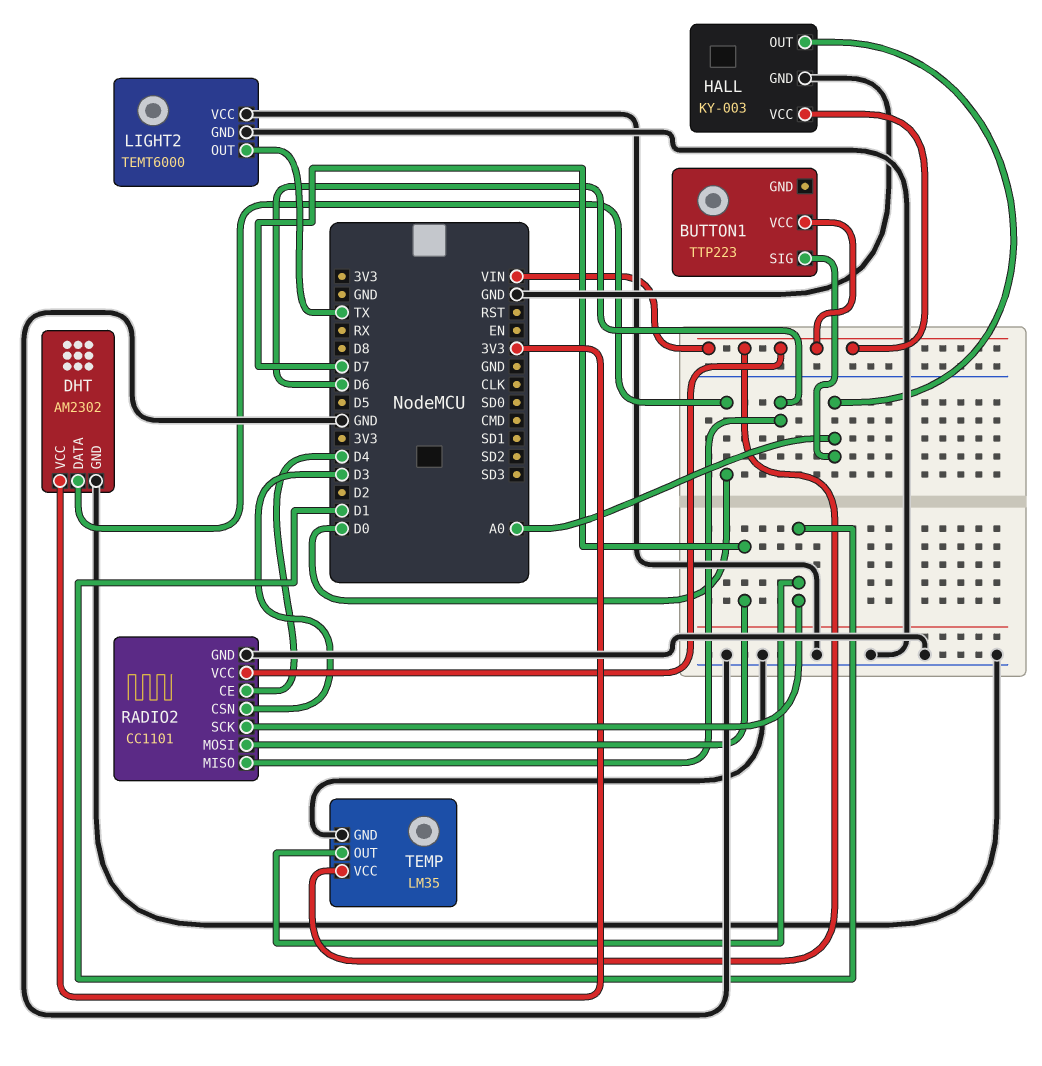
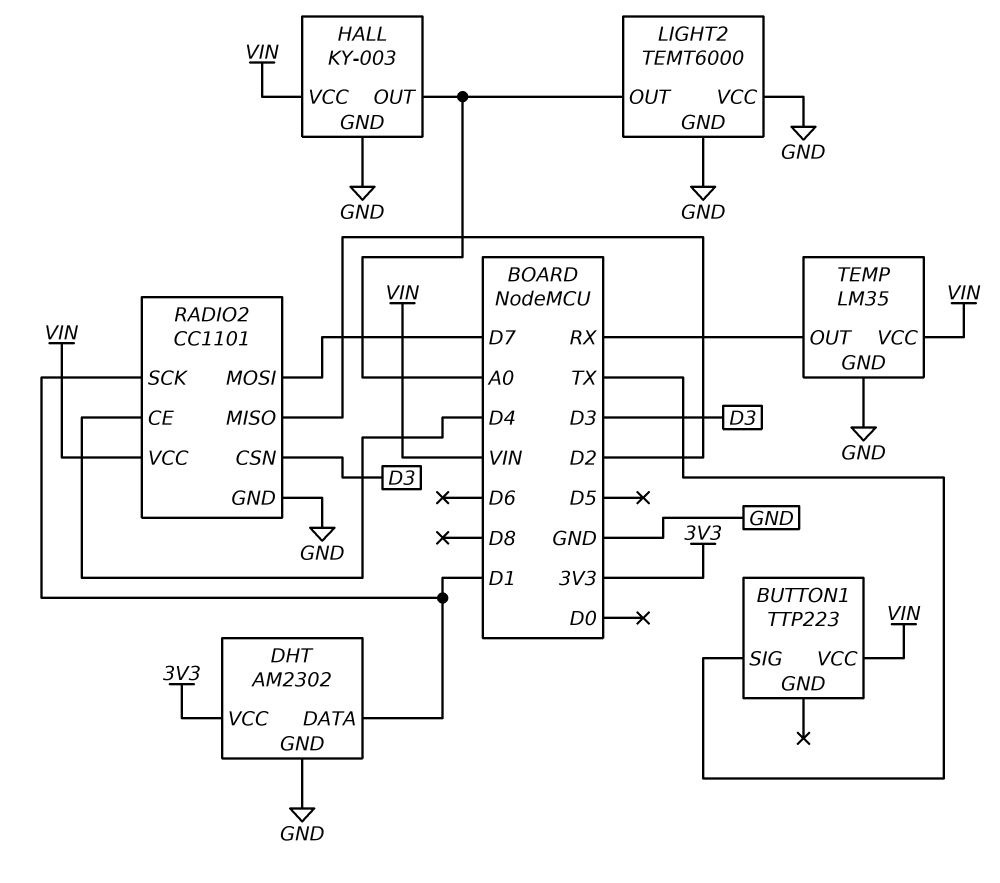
BUTTON1 pin SIG: A0 -> TX
DHT pin DATA: D0 -> D1
LIGHT2 pin OUT: TX -> A0
RADIO2 pin MISO: D6 -> D2
TEMP pin OUT: D1 -> RX

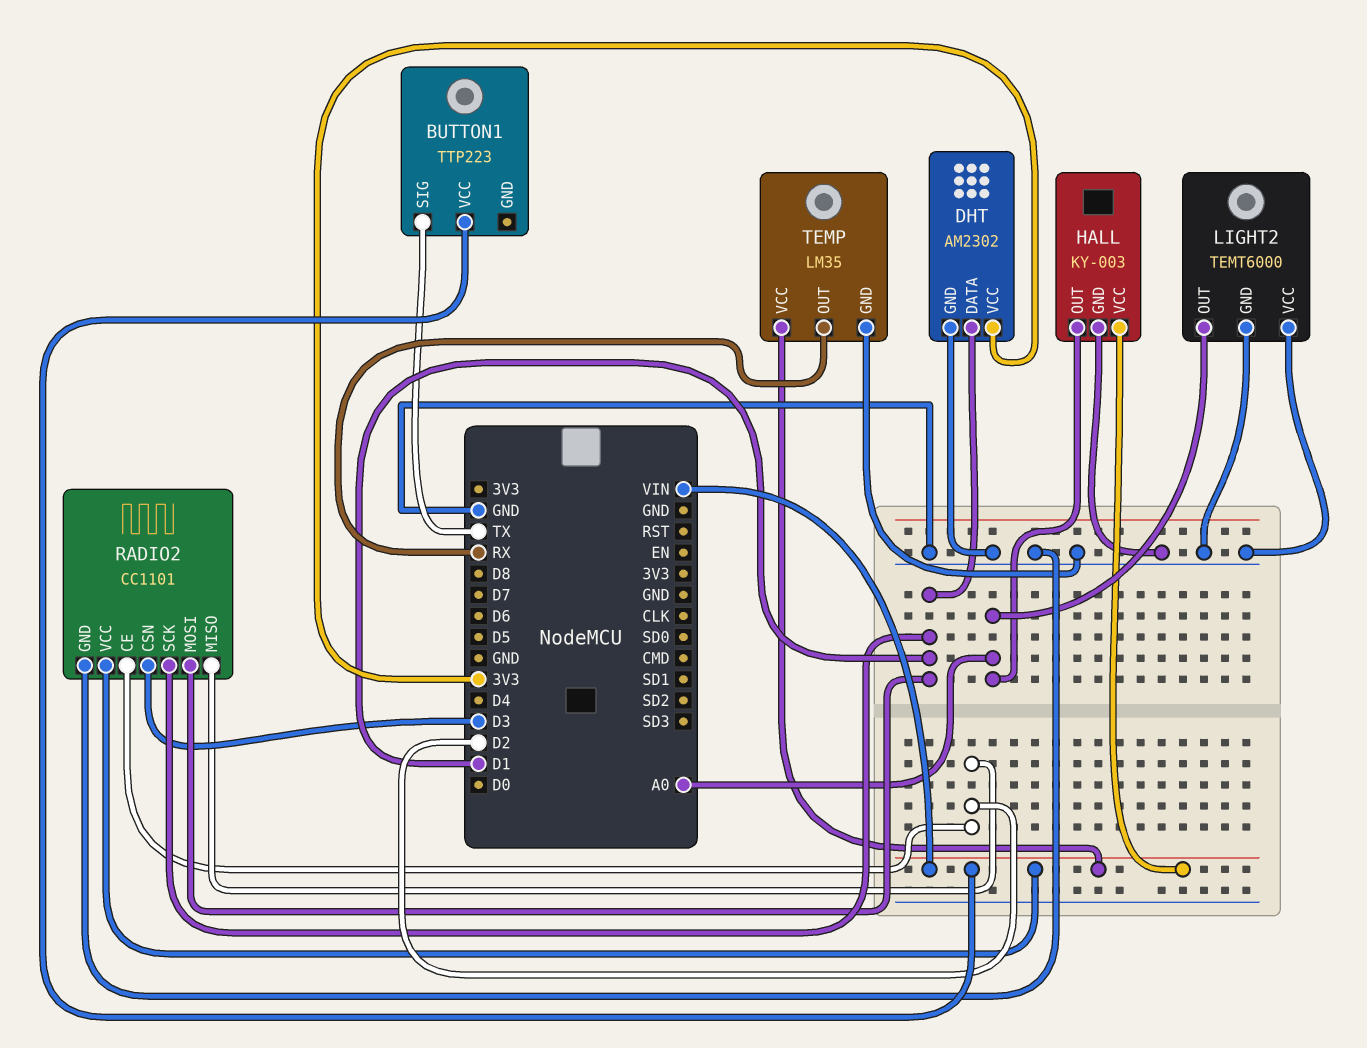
RADIO2 pin CE: D4 -> D2
RADIO2 pin MOSI: D7 -> D1

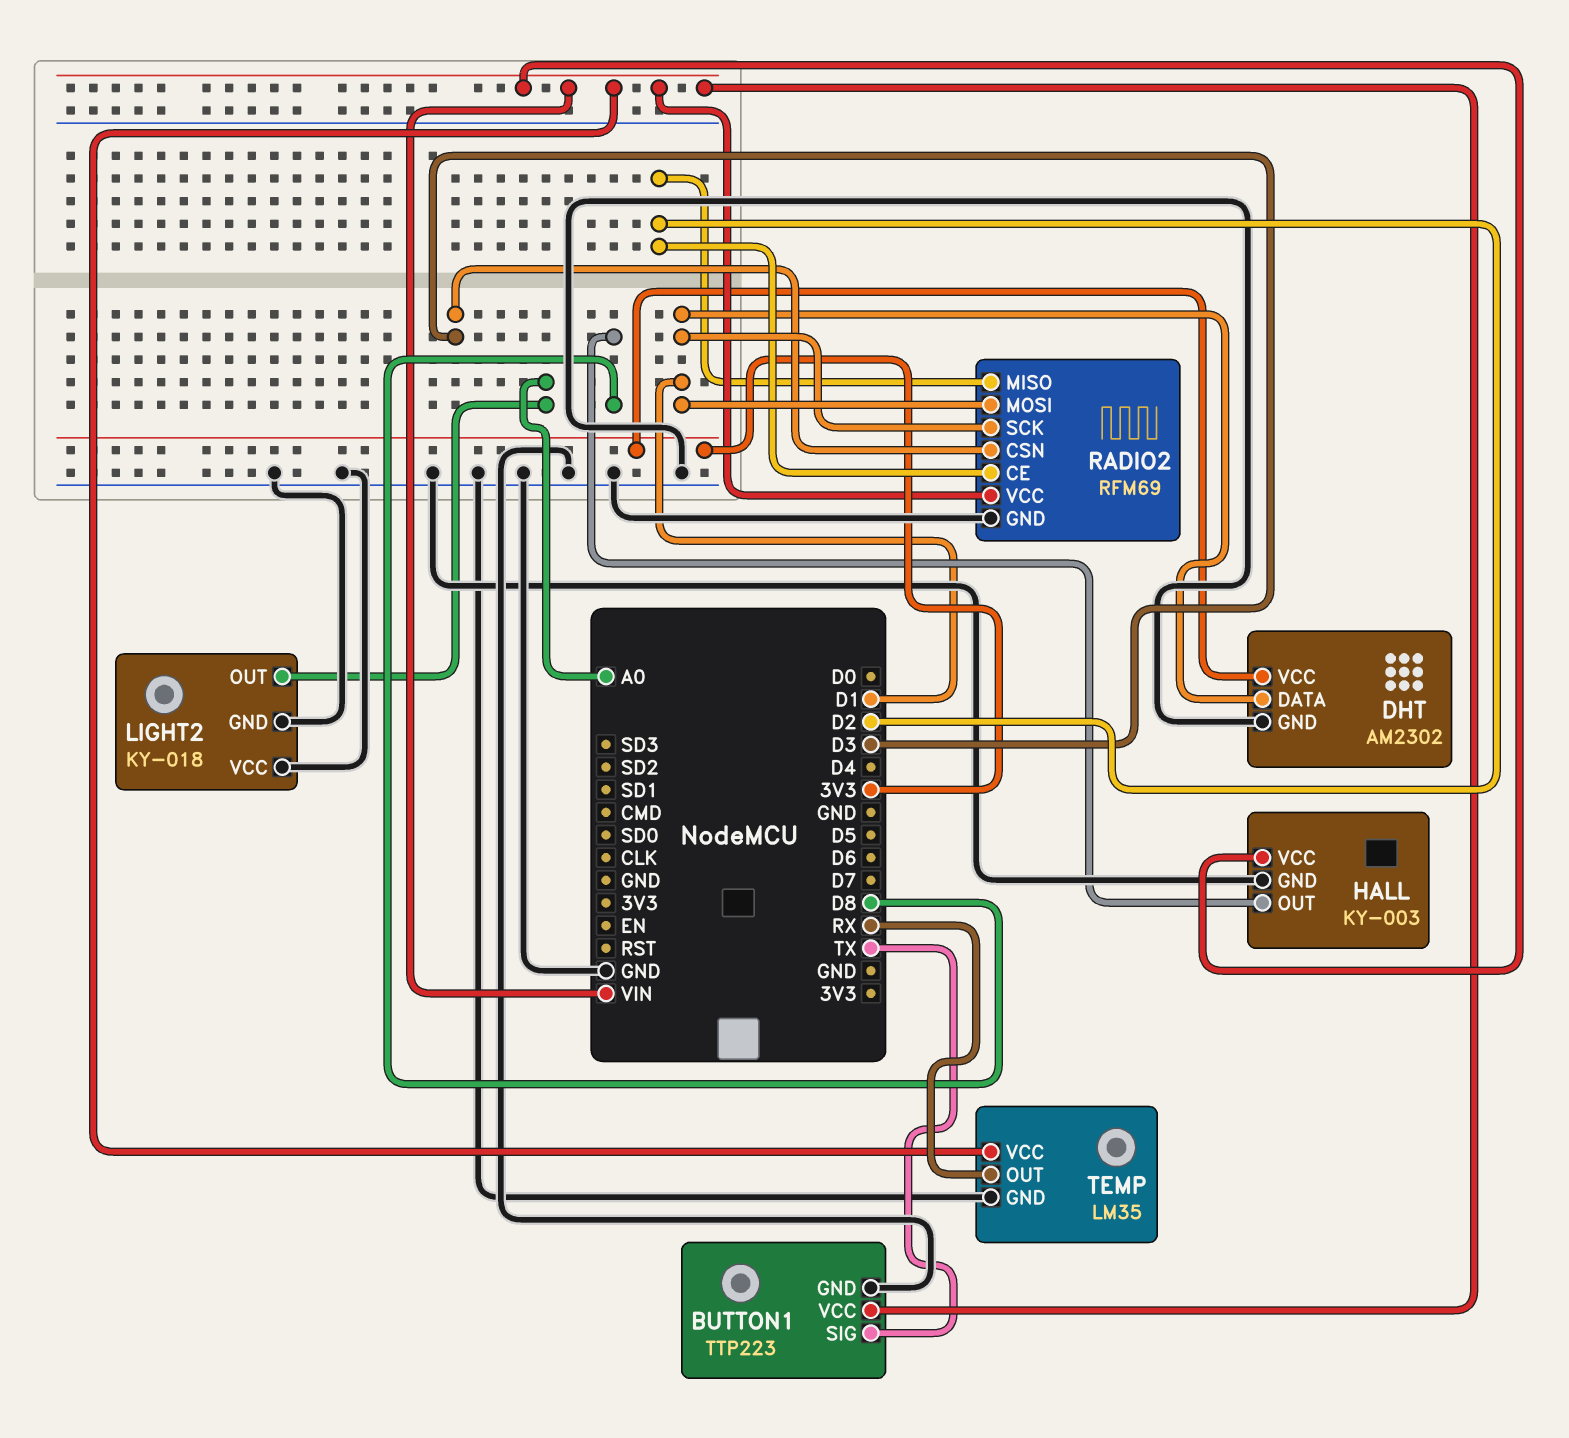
BUTTON1 pin GND: none -> GND
HALL pin OUT: A0 -> D8
LIGHT2: TEMT6000 -> KY-018
RADIO2: CC1101 -> RFM69

